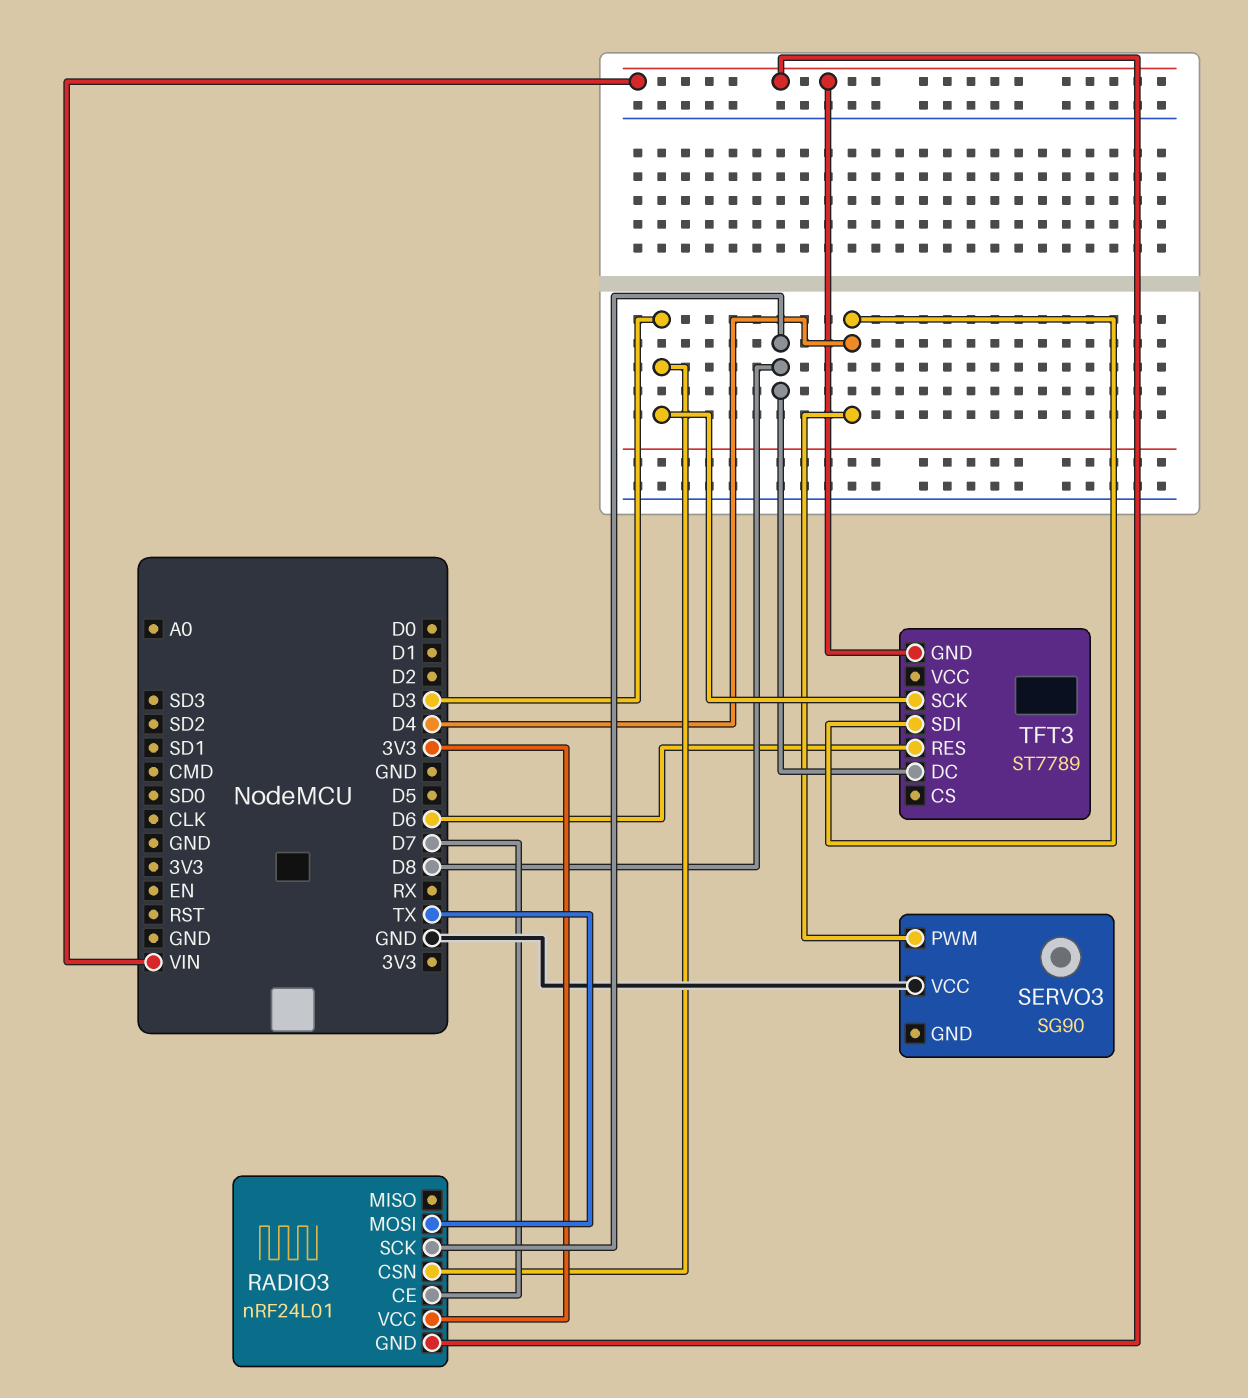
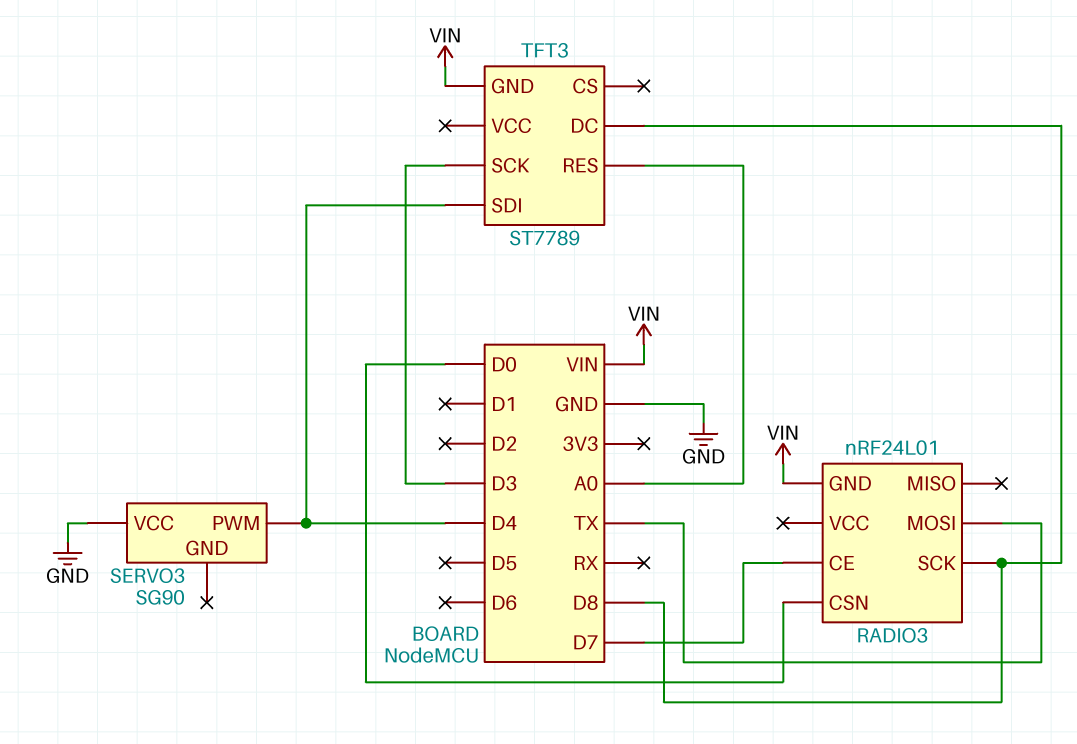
RADIO3 pin CSN: D3 -> D0
RADIO3 pin VCC: 3V3 -> none
TFT3 pin RES: D6 -> A0

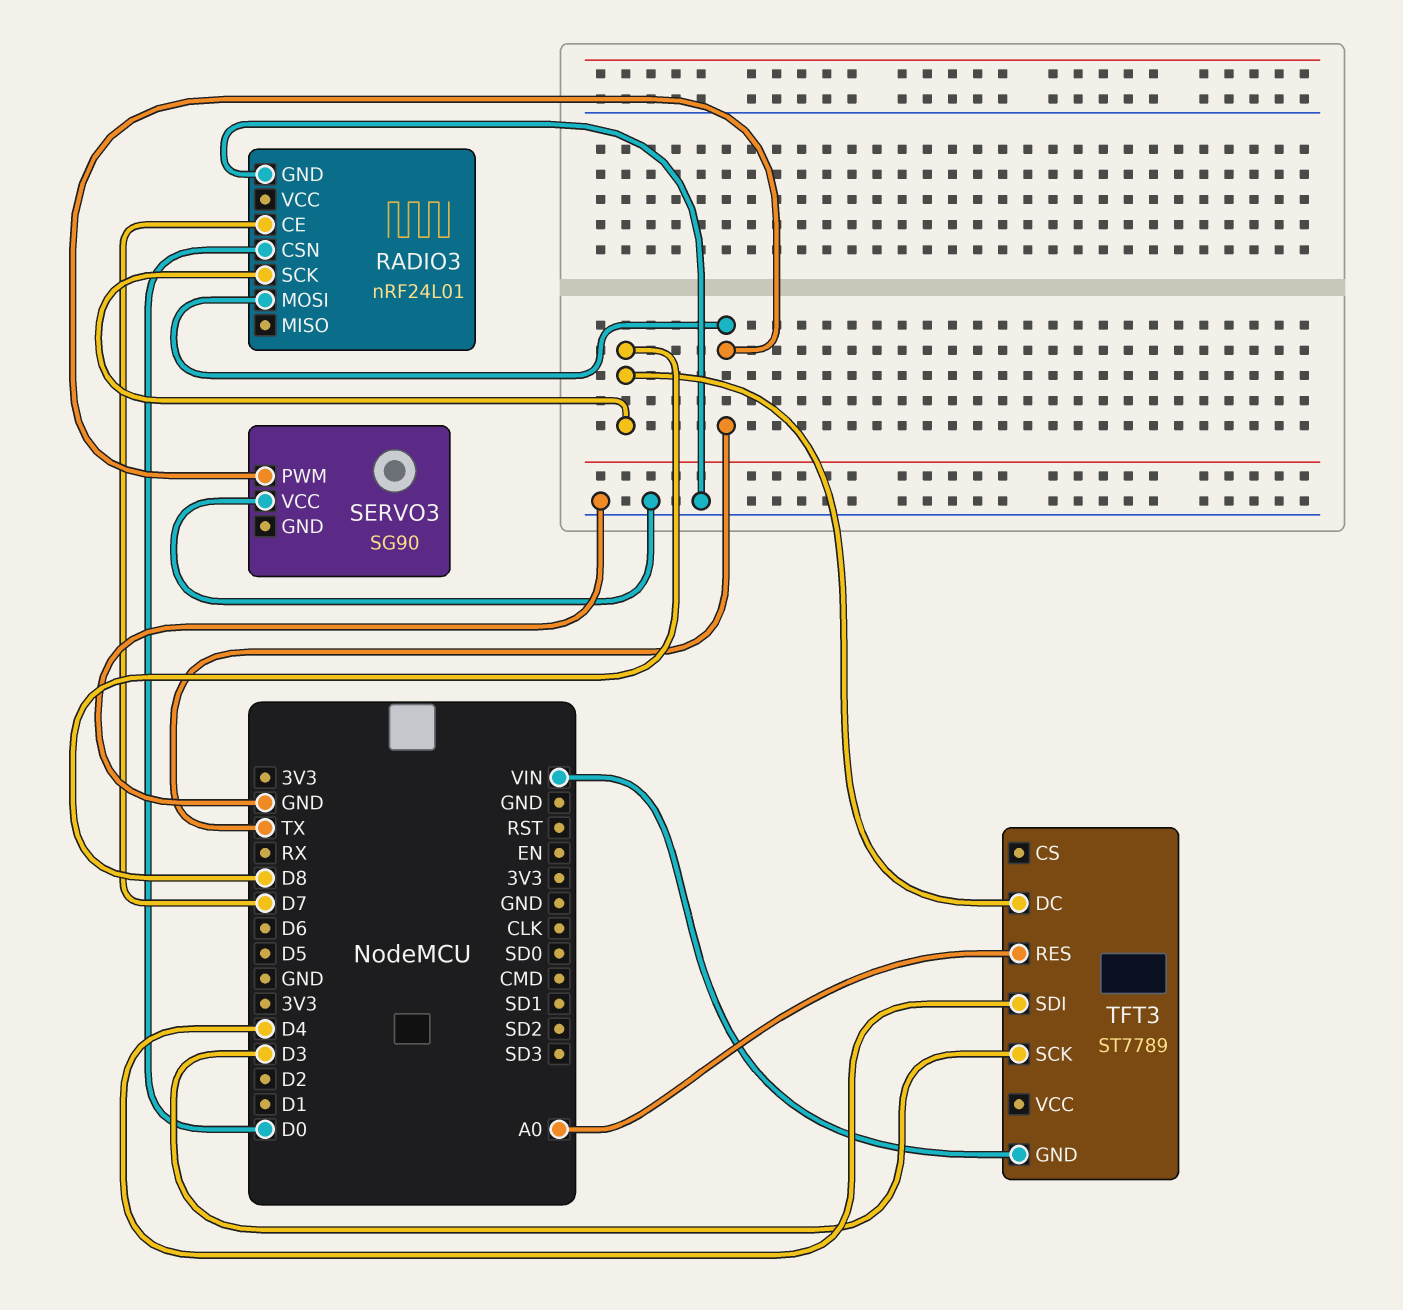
RADIO3 pin GND: VIN -> GND
SERVO3 pin PWM: D4 -> TX

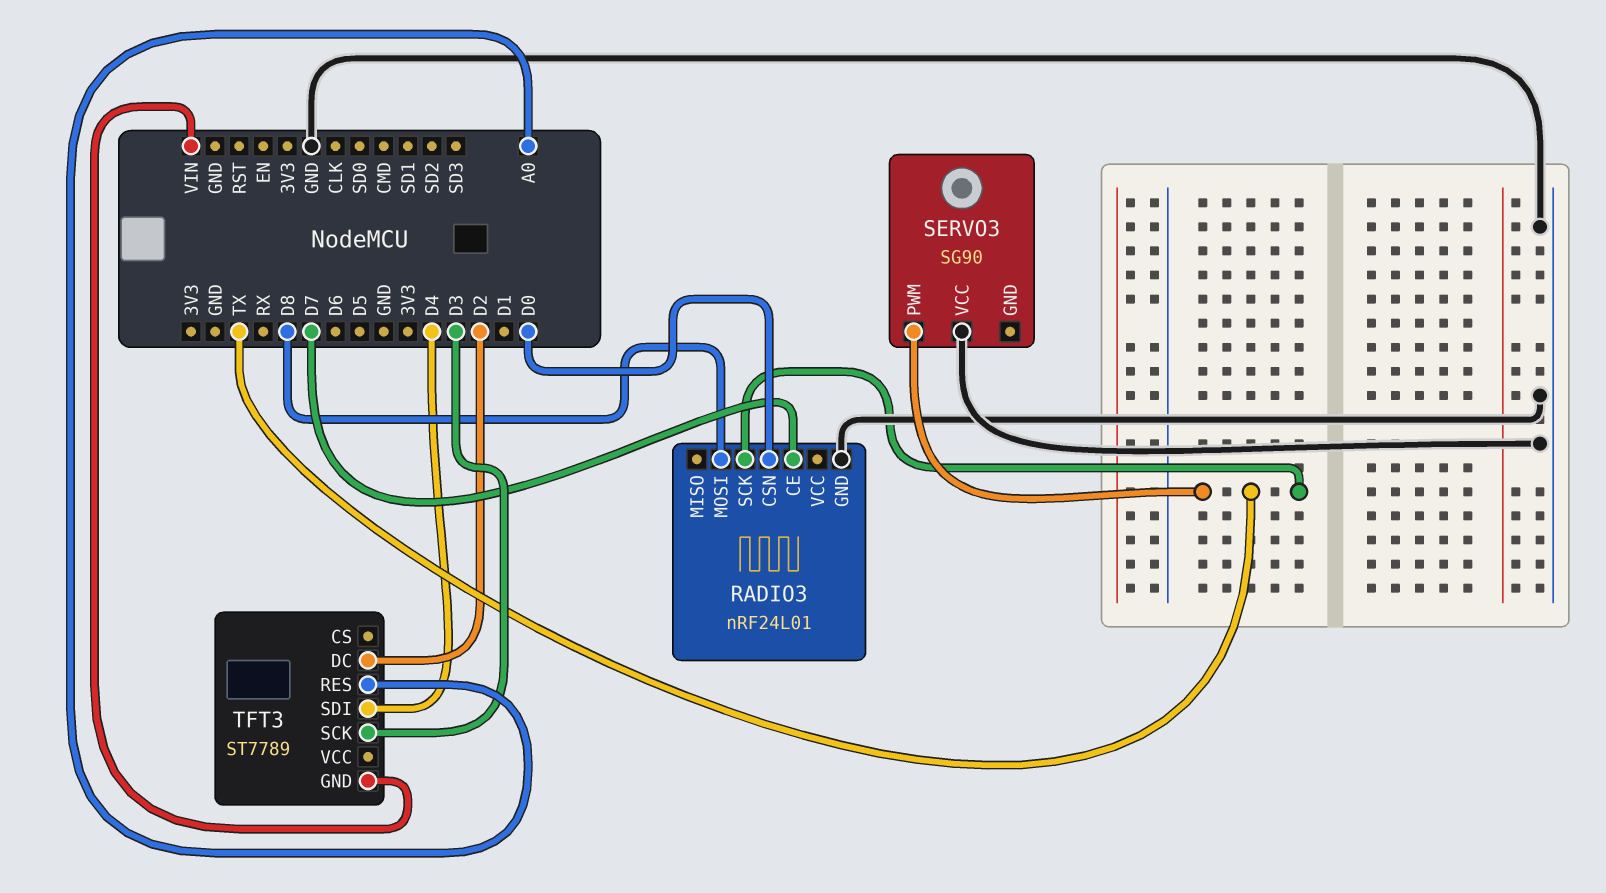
RADIO3 pin MOSI: TX -> D8
RADIO3 pin SCK: D8 -> TX
TFT3 pin DC: D8 -> D2

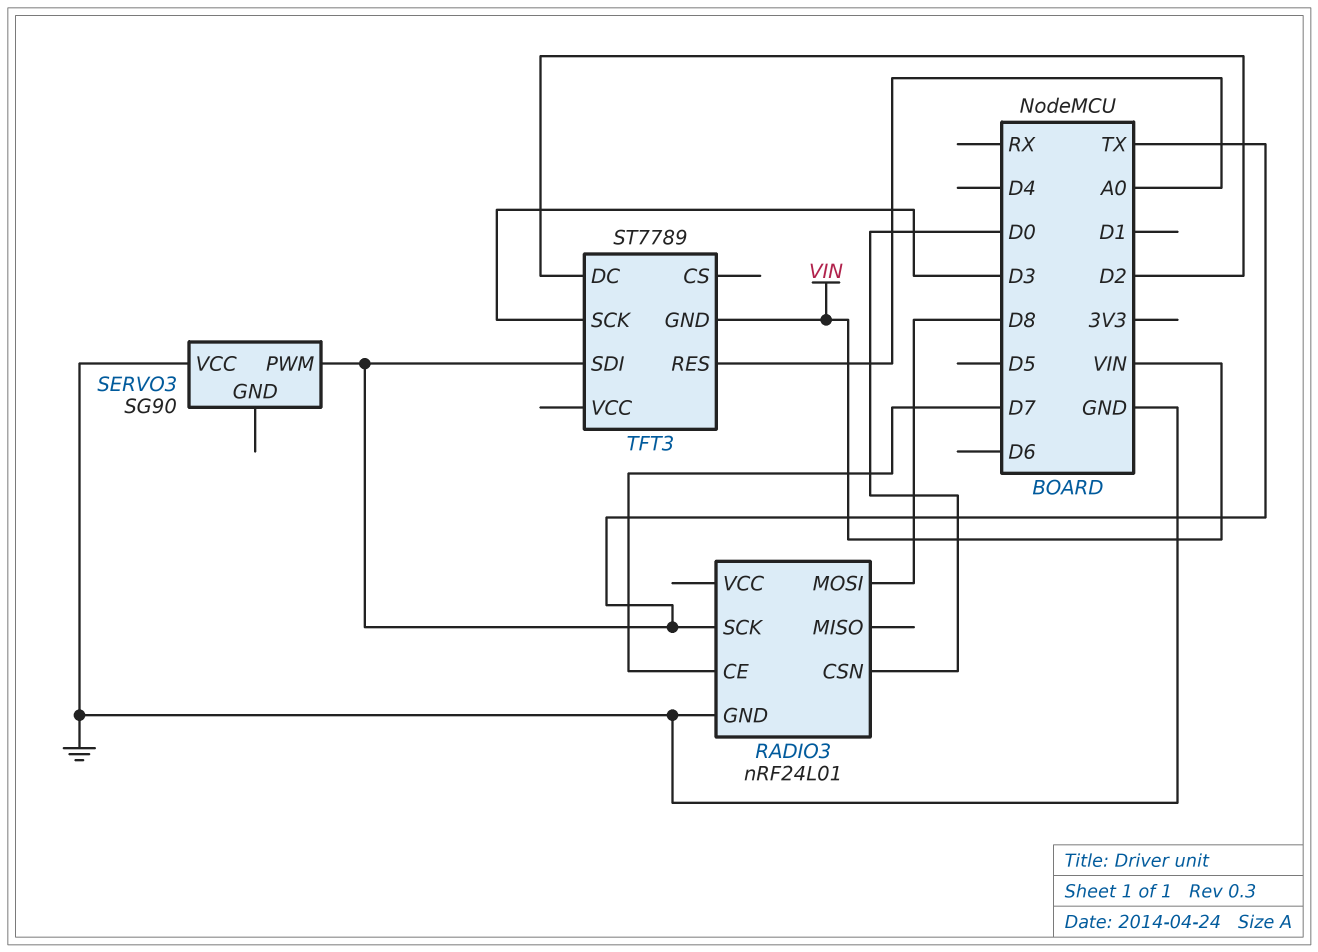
TFT3 pin SDI: D4 -> TX

